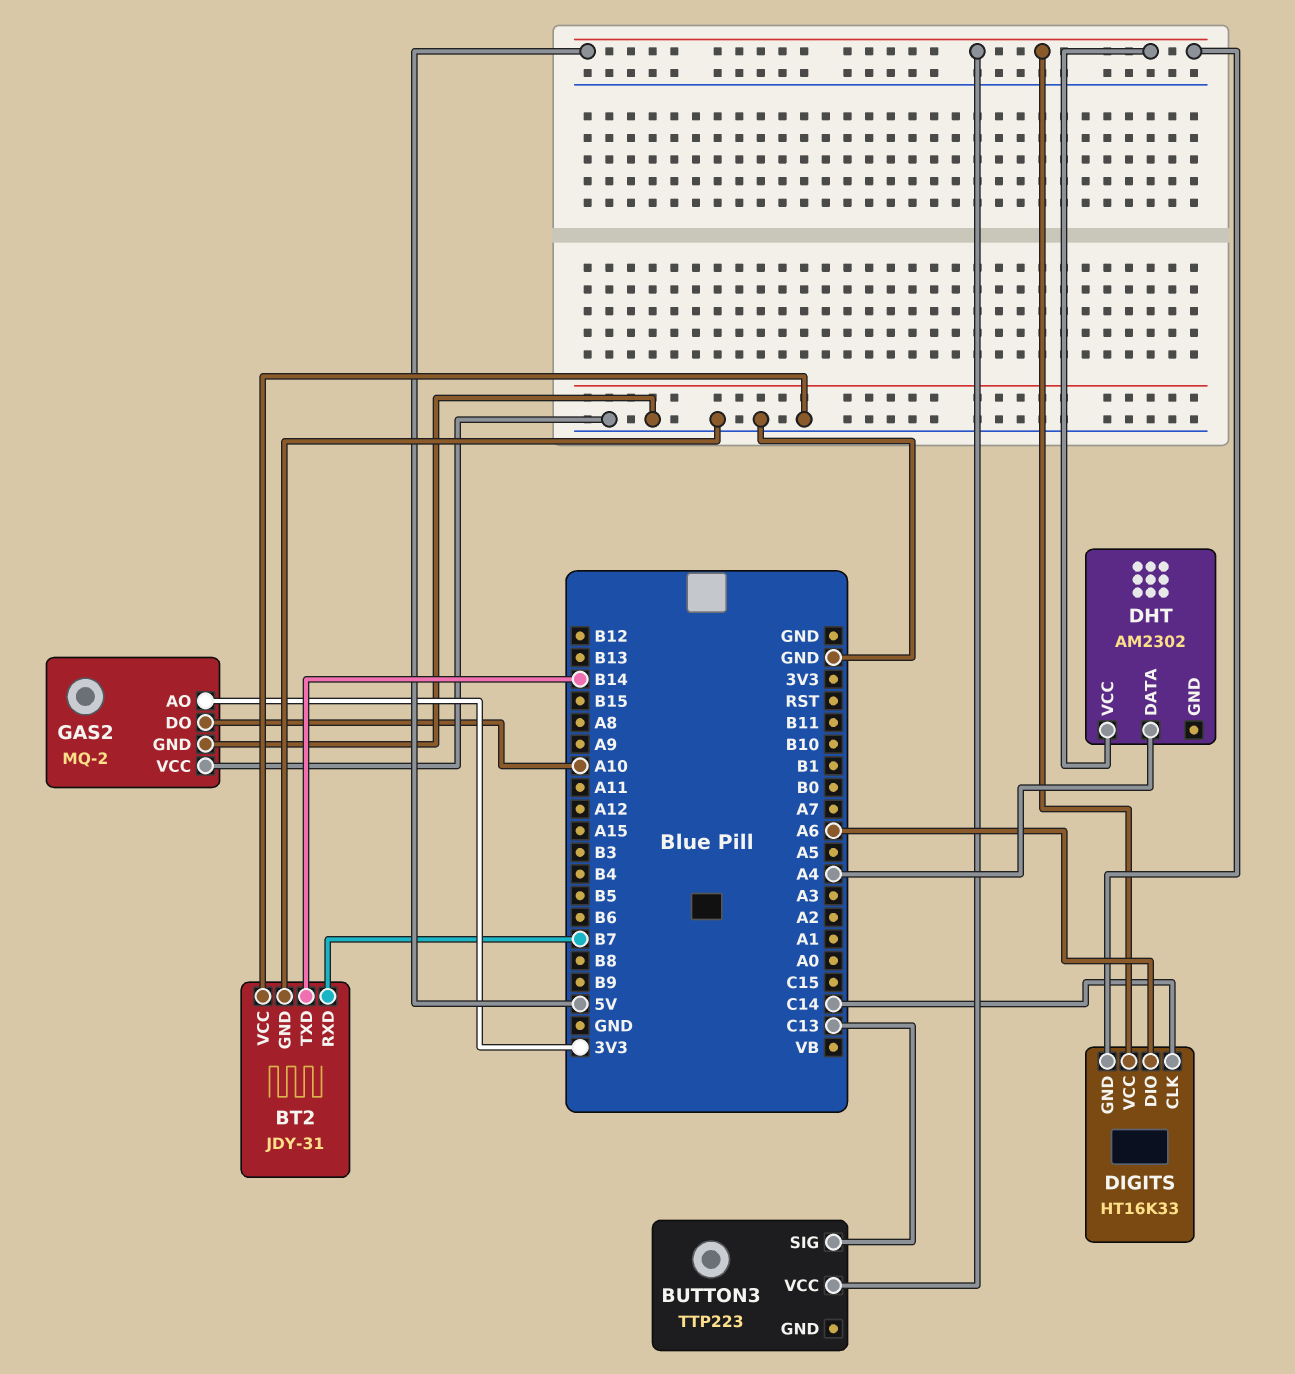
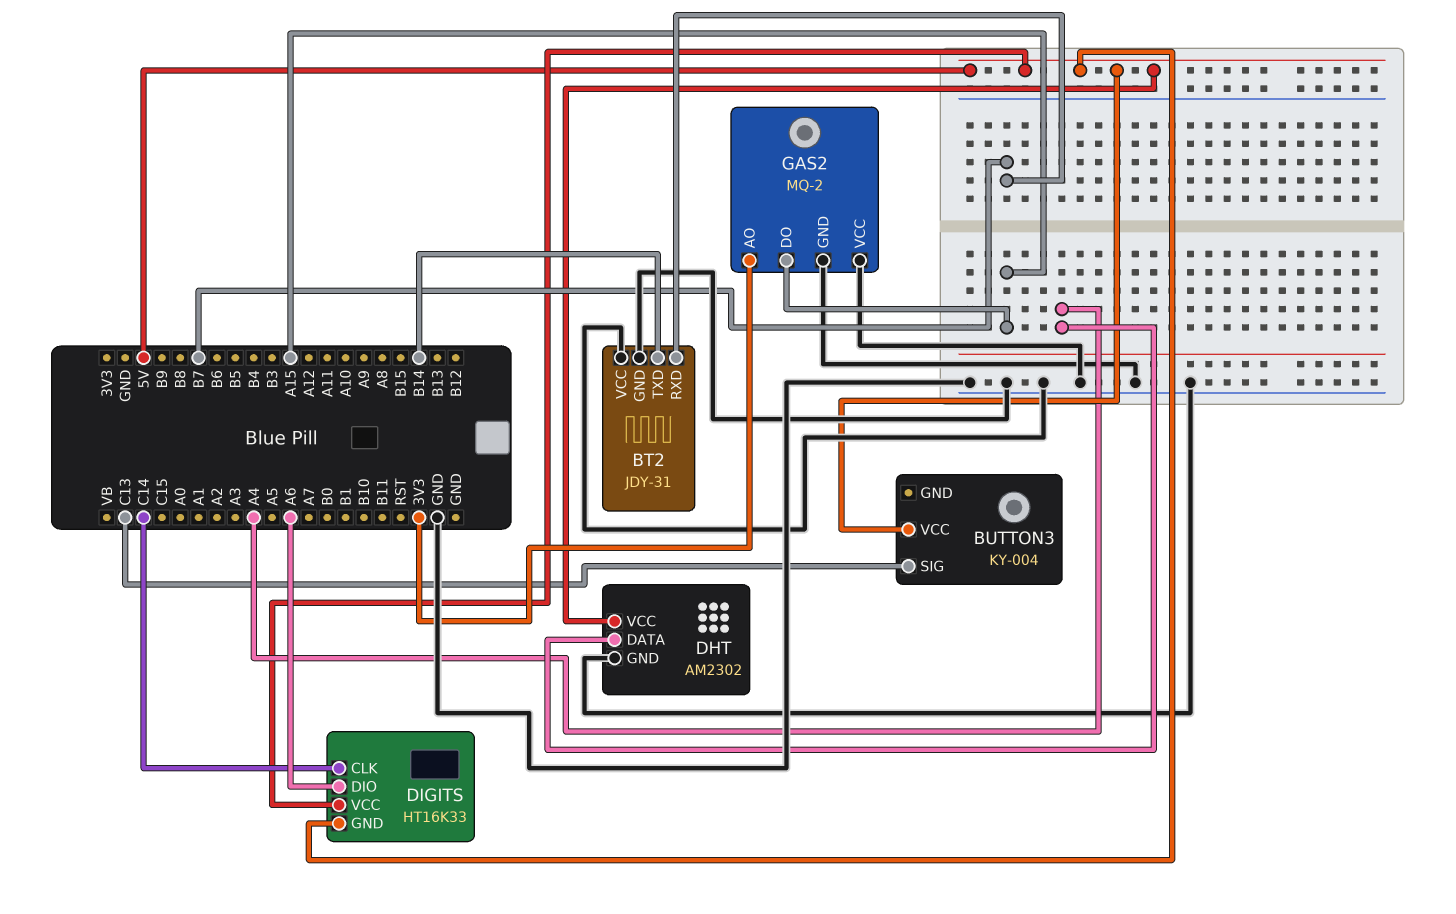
BUTTON3: TTP223 -> KY-004
DHT pin GND: none -> GND
GAS2 pin DO: A10 -> A15

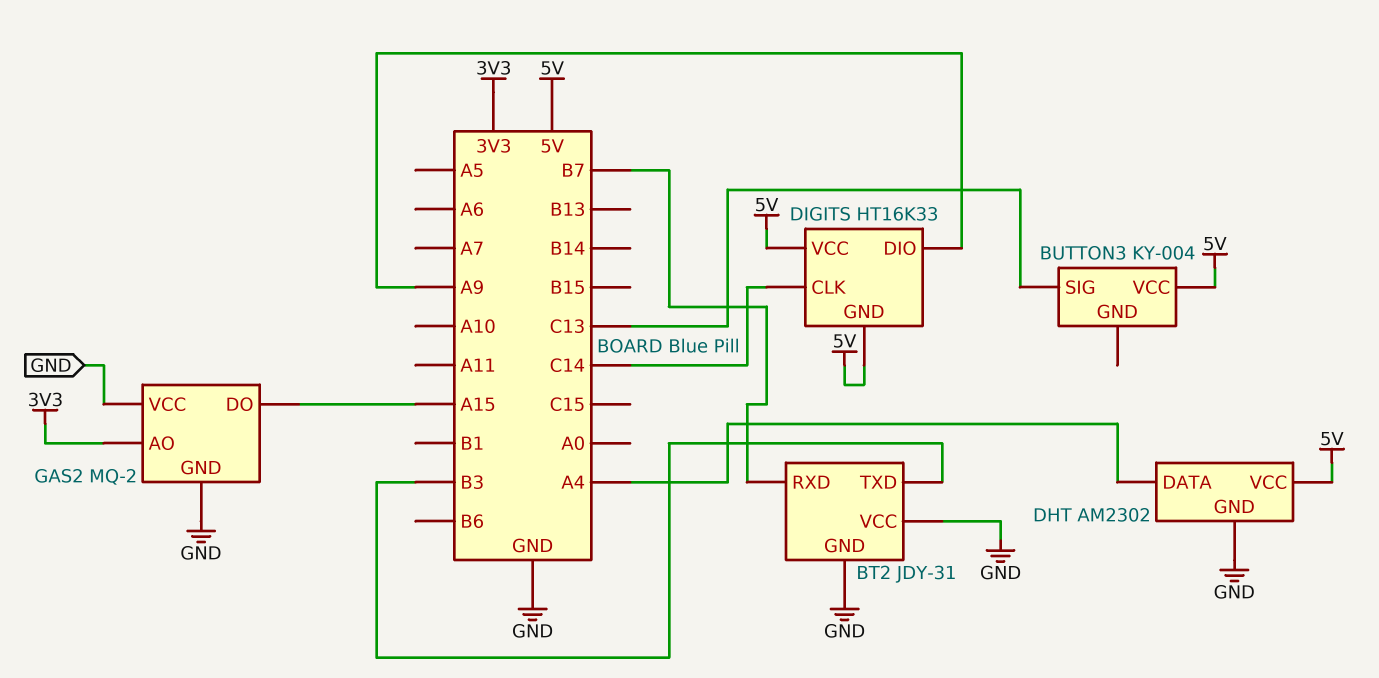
BT2 pin TXD: B14 -> B3
DIGITS pin DIO: A6 -> A9

